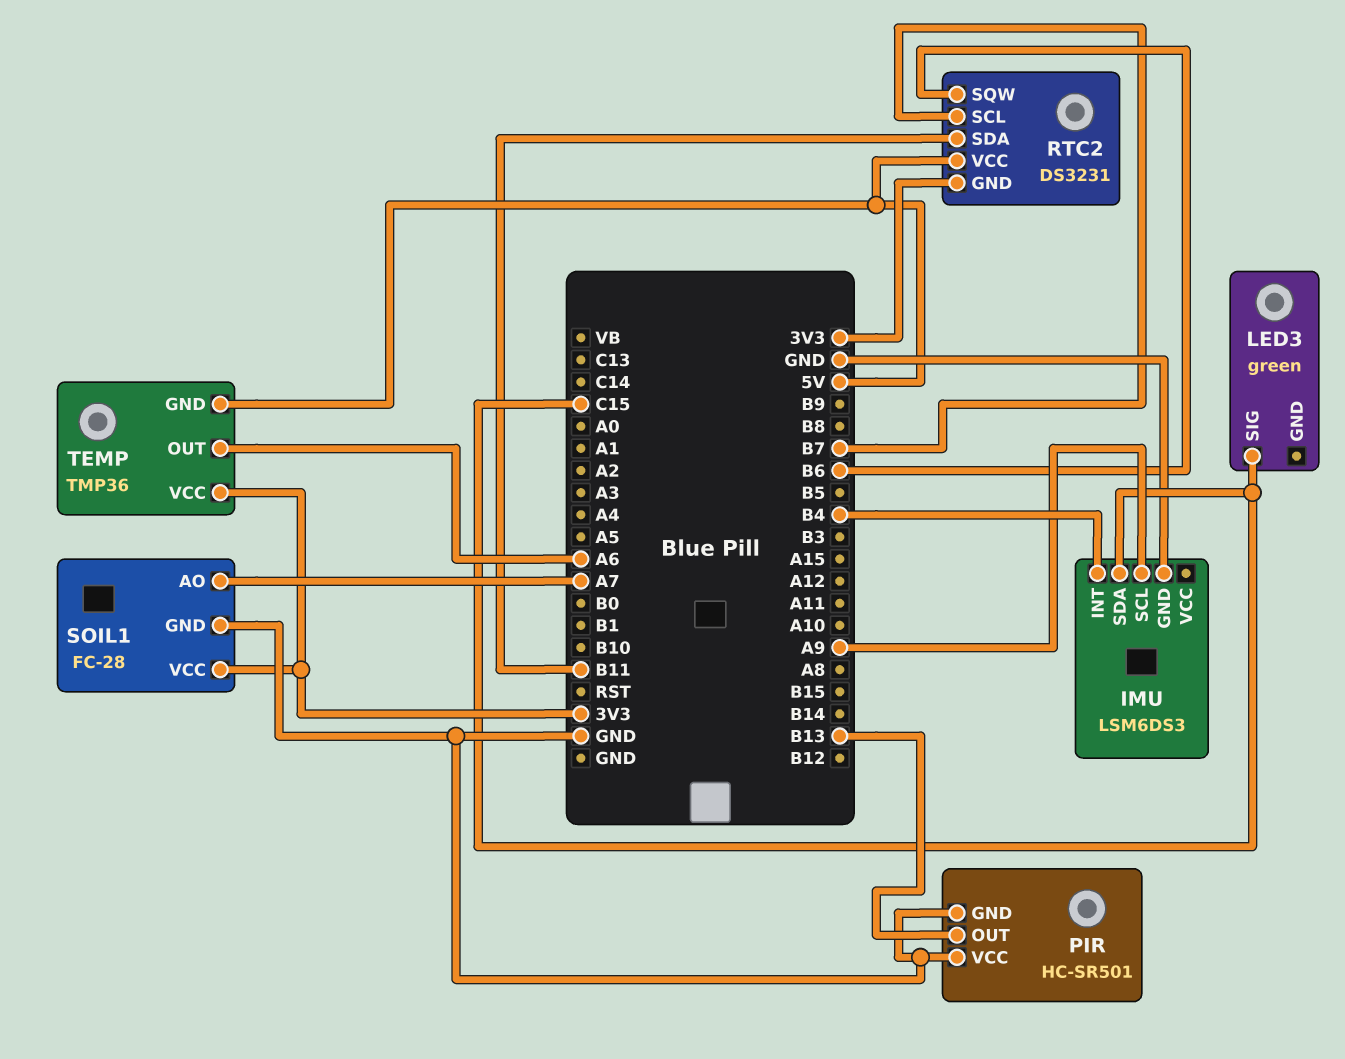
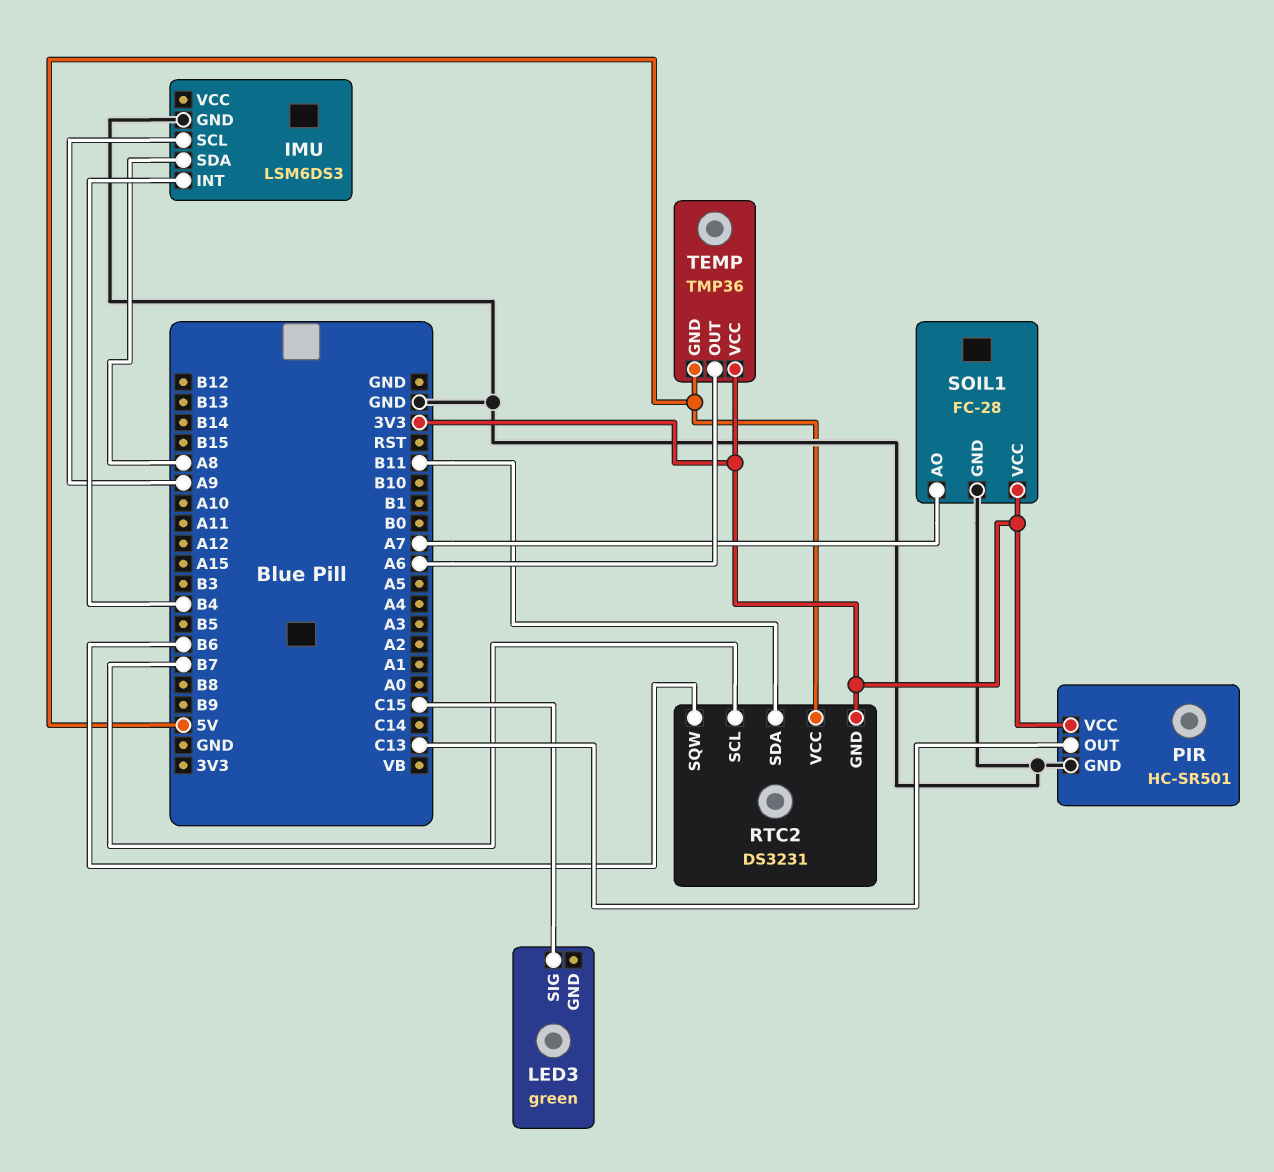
IMU pin SDA: C15 -> A8
PIR pin OUT: B13 -> C13
PIR pin VCC: GND -> 3V3

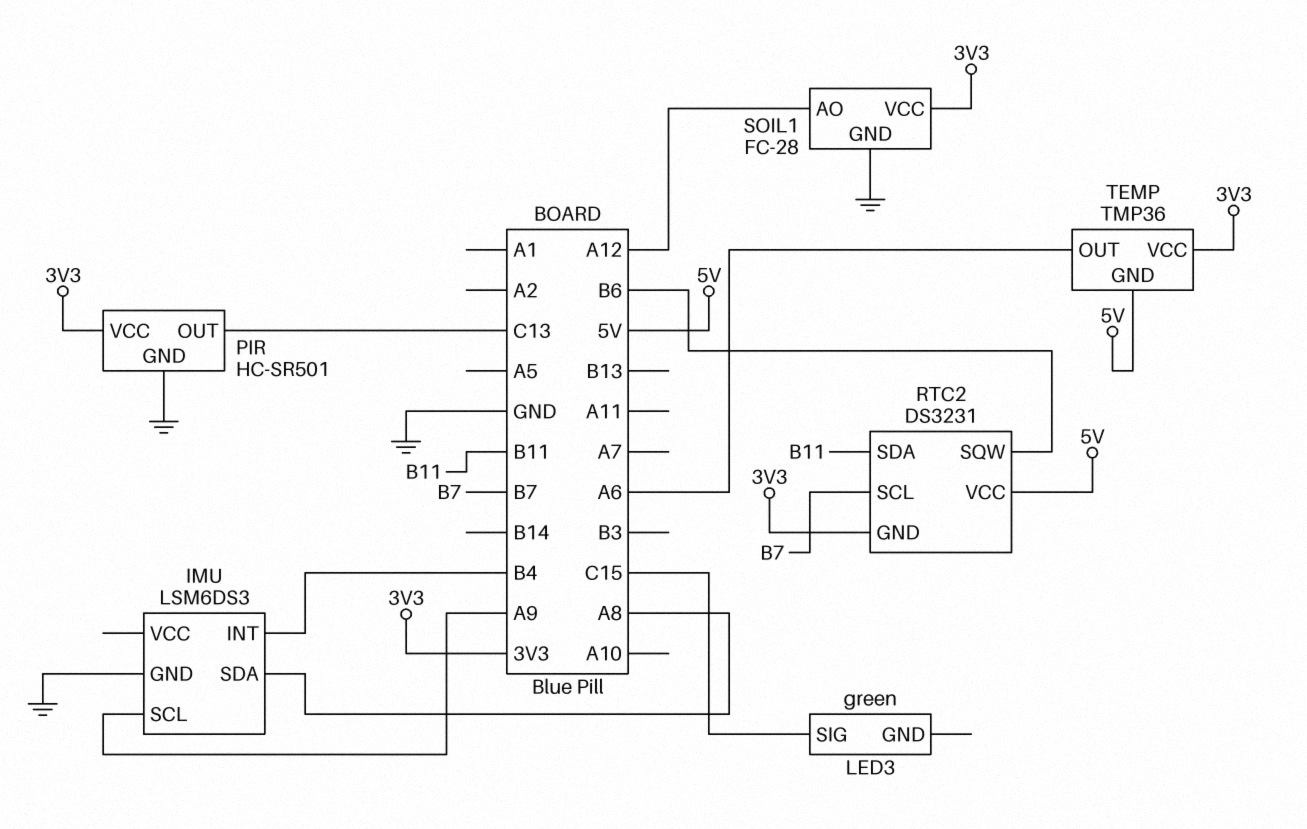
SOIL1 pin AO: A7 -> A12

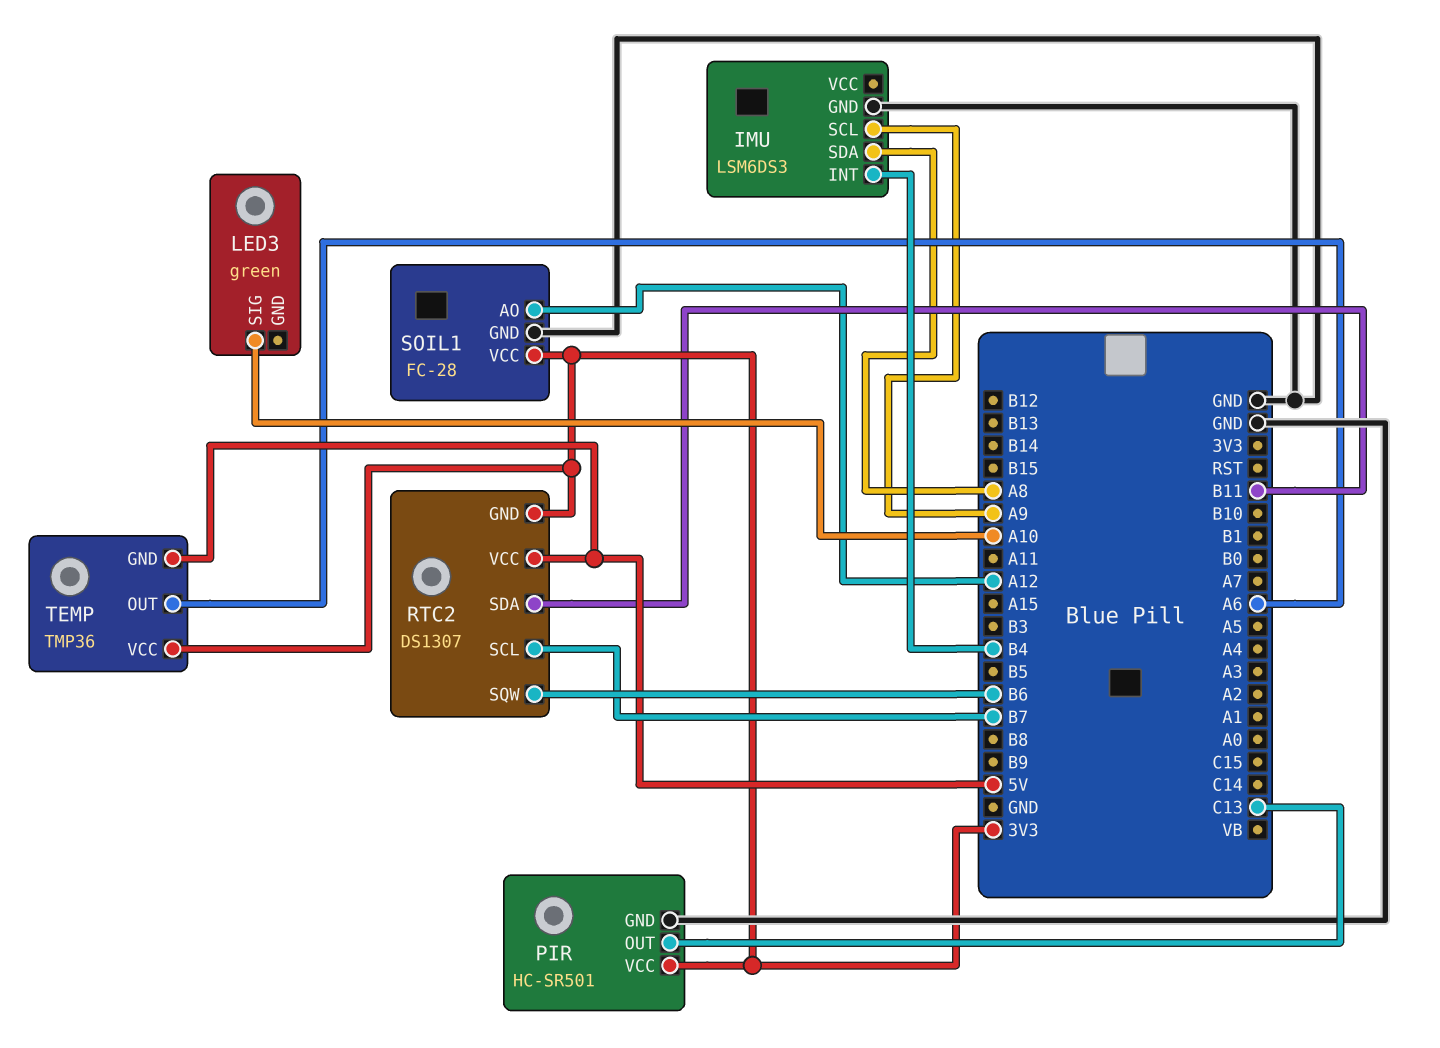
LED3 pin SIG: C15 -> A10
RTC2: DS3231 -> DS1307

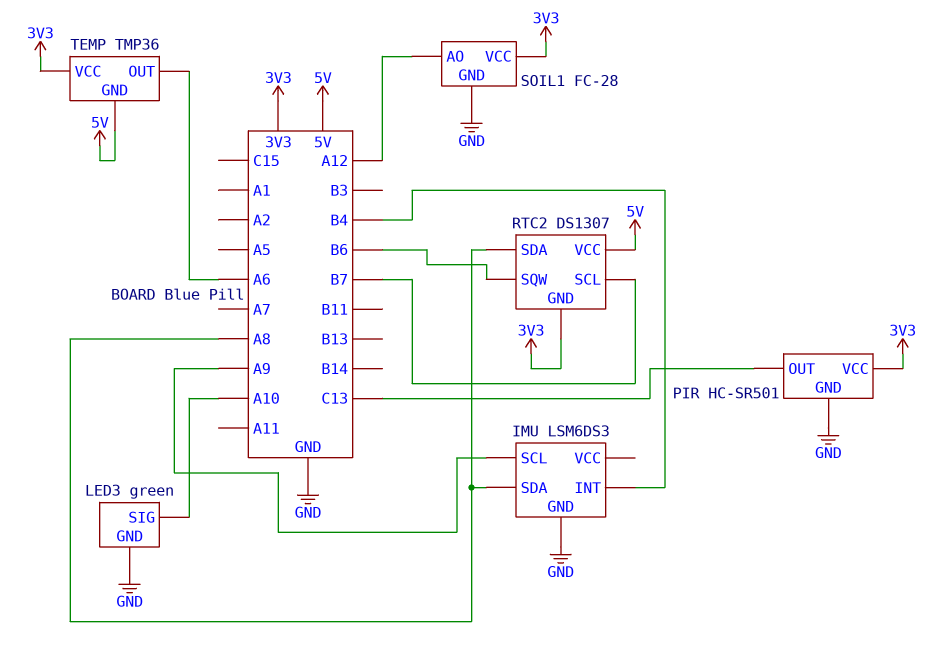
LED3 pin GND: none -> GND
RTC2 pin SDA: B11 -> A8

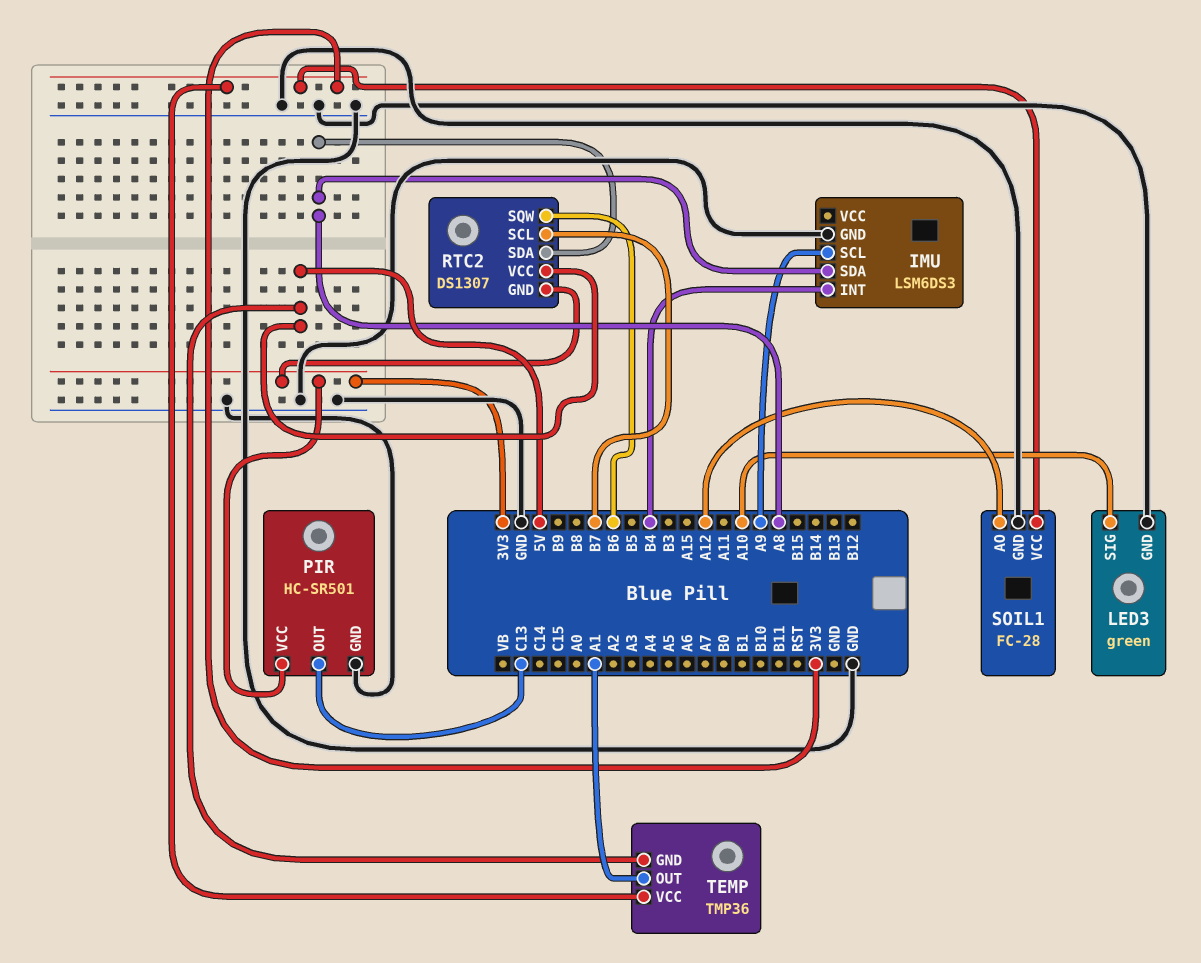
TEMP pin OUT: A6 -> A1

